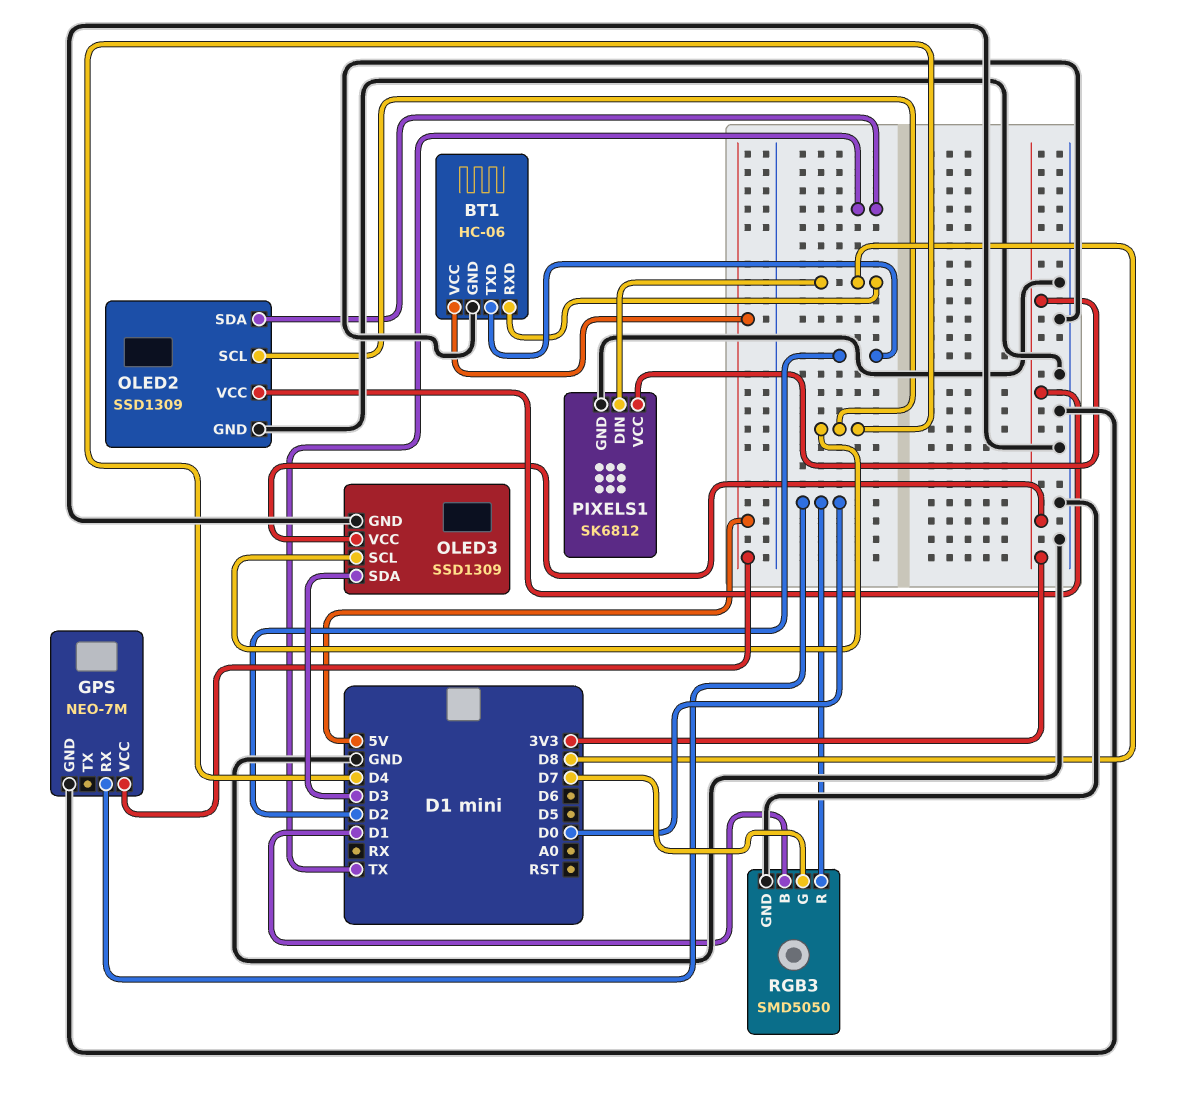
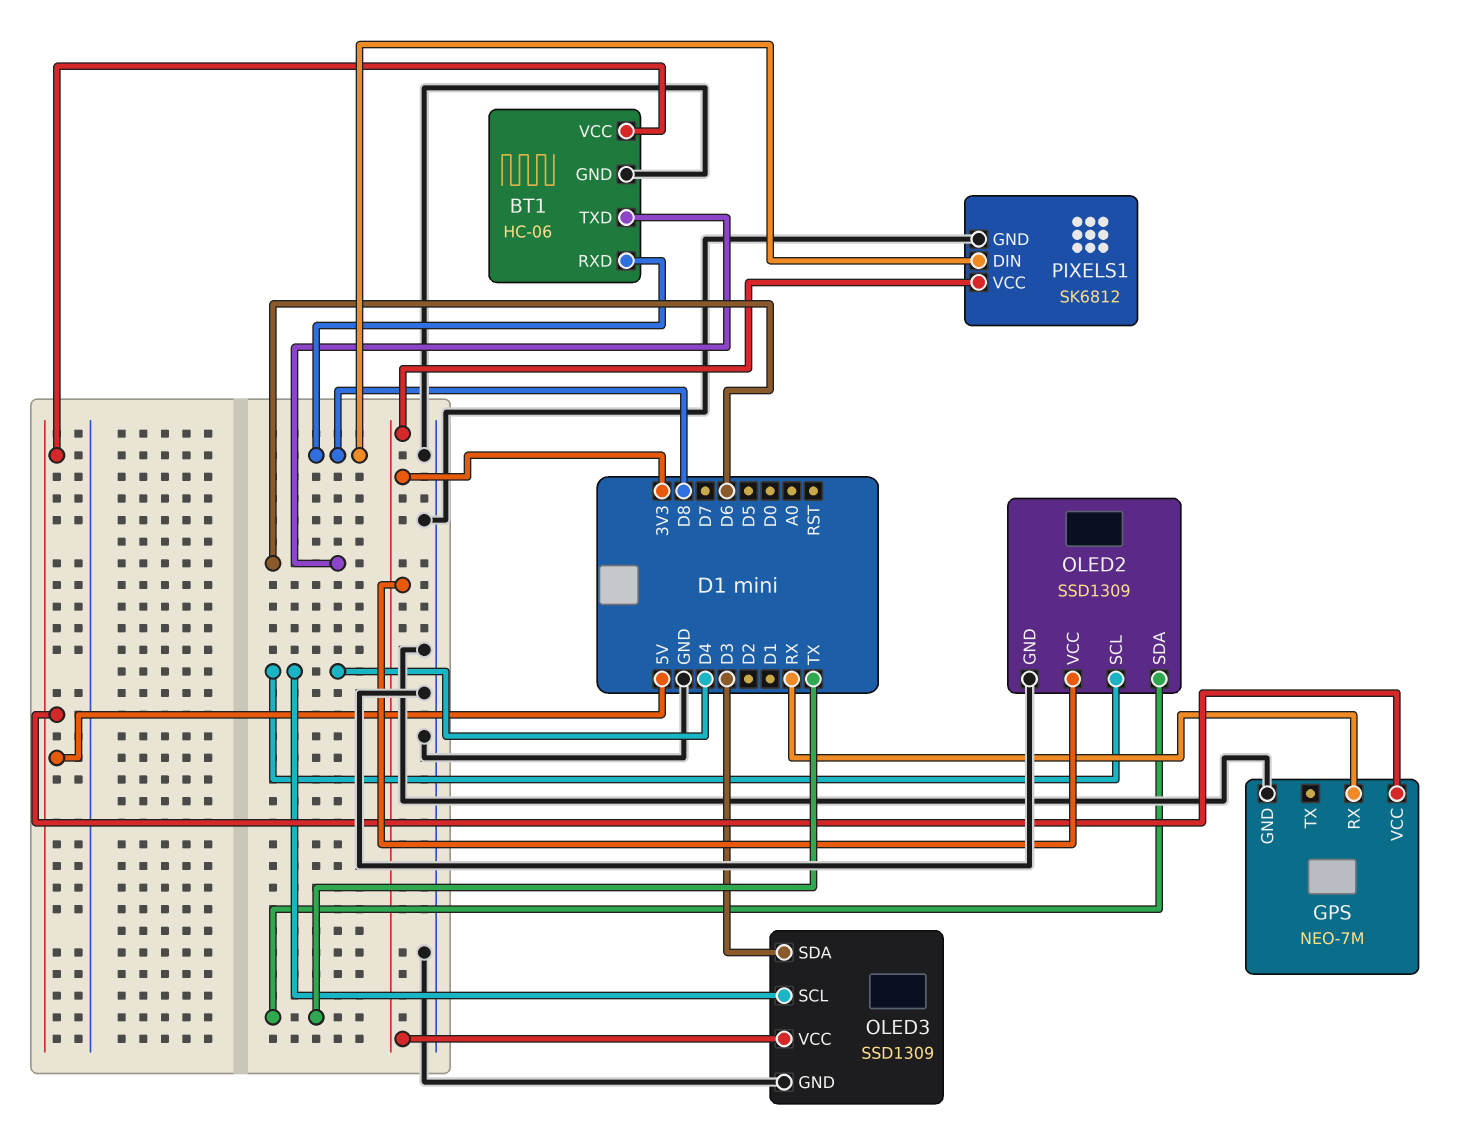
BT1 pin TXD: D2 -> D6
GPS pin RX: D0 -> RX
RGB3: SMD5050 -> none
RGB3 pin B: D1 -> none
RGB3 pin G: D7 -> none
RGB3 pin GND: GND -> none
RGB3 pin R: D0 -> none

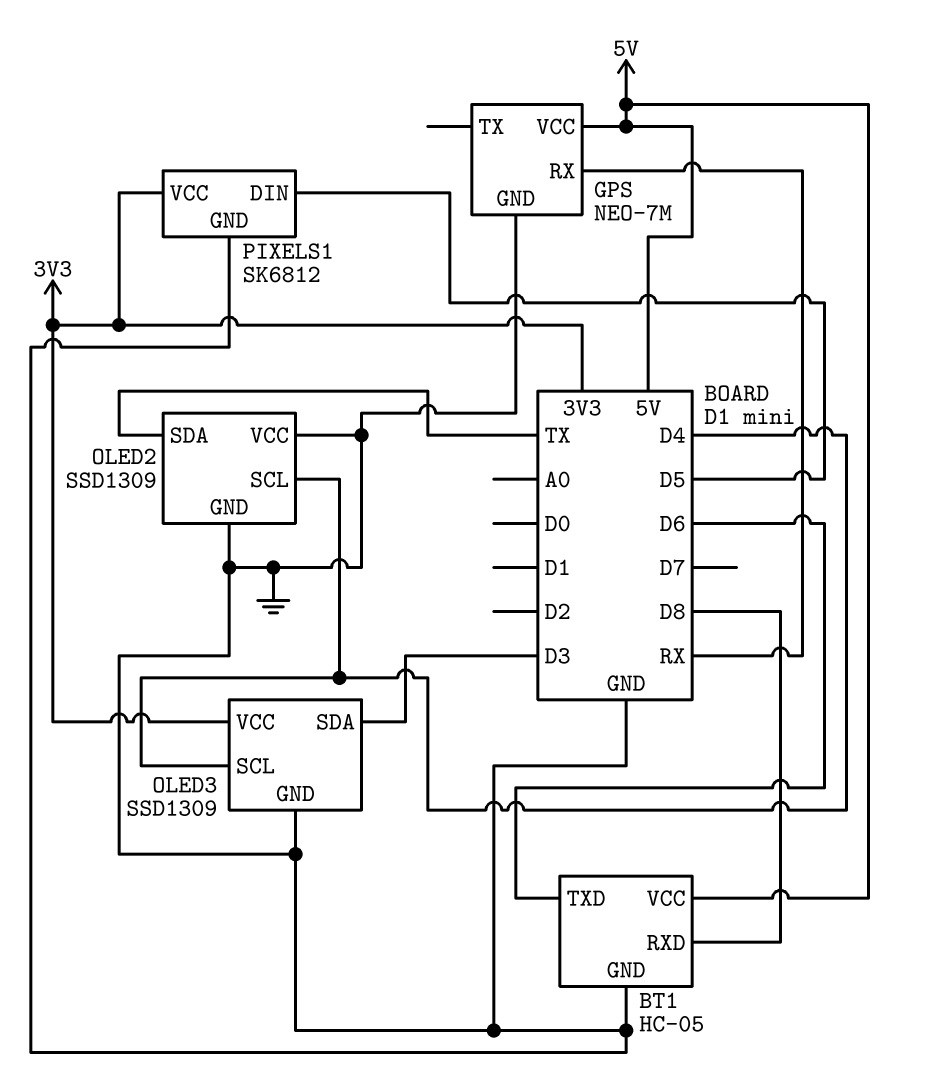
BT1: HC-06 -> HC-05
OLED2 pin VCC: 3V3 -> GND
PIXELS1 pin DIN: D8 -> D5

